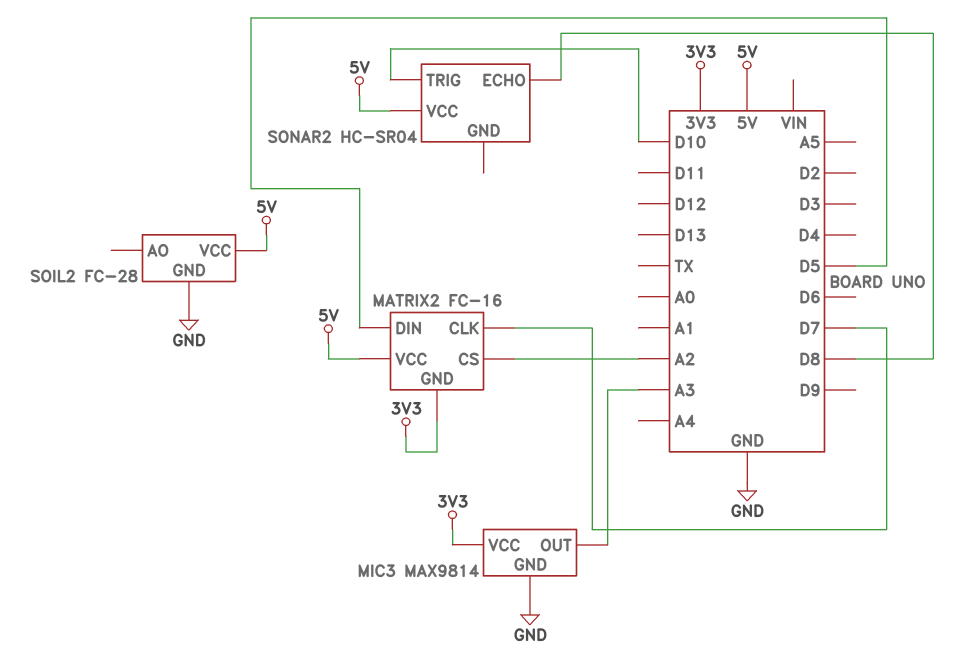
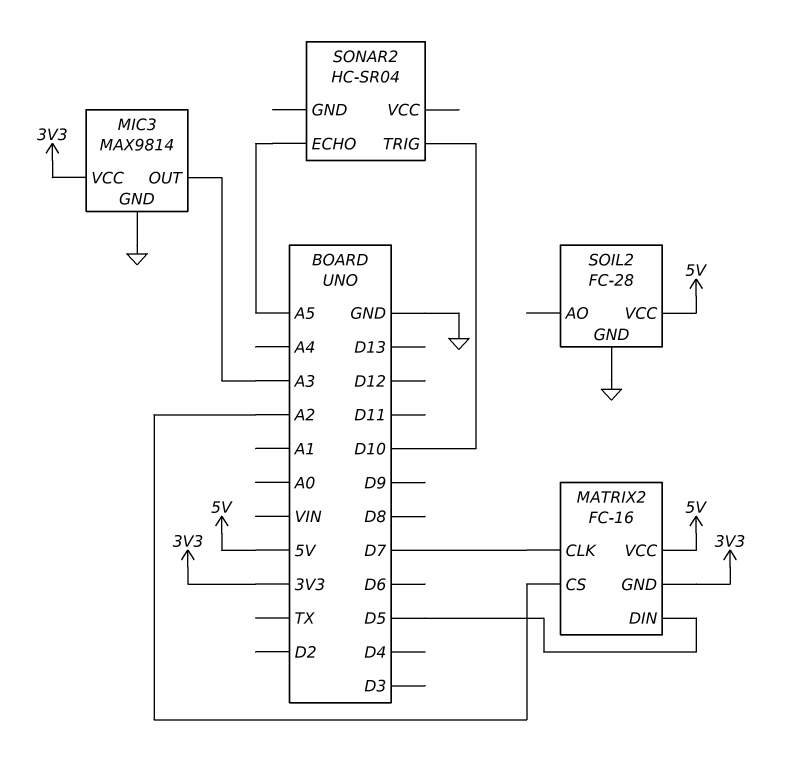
SONAR2 pin ECHO: D8 -> A5
SONAR2 pin VCC: 5V -> none

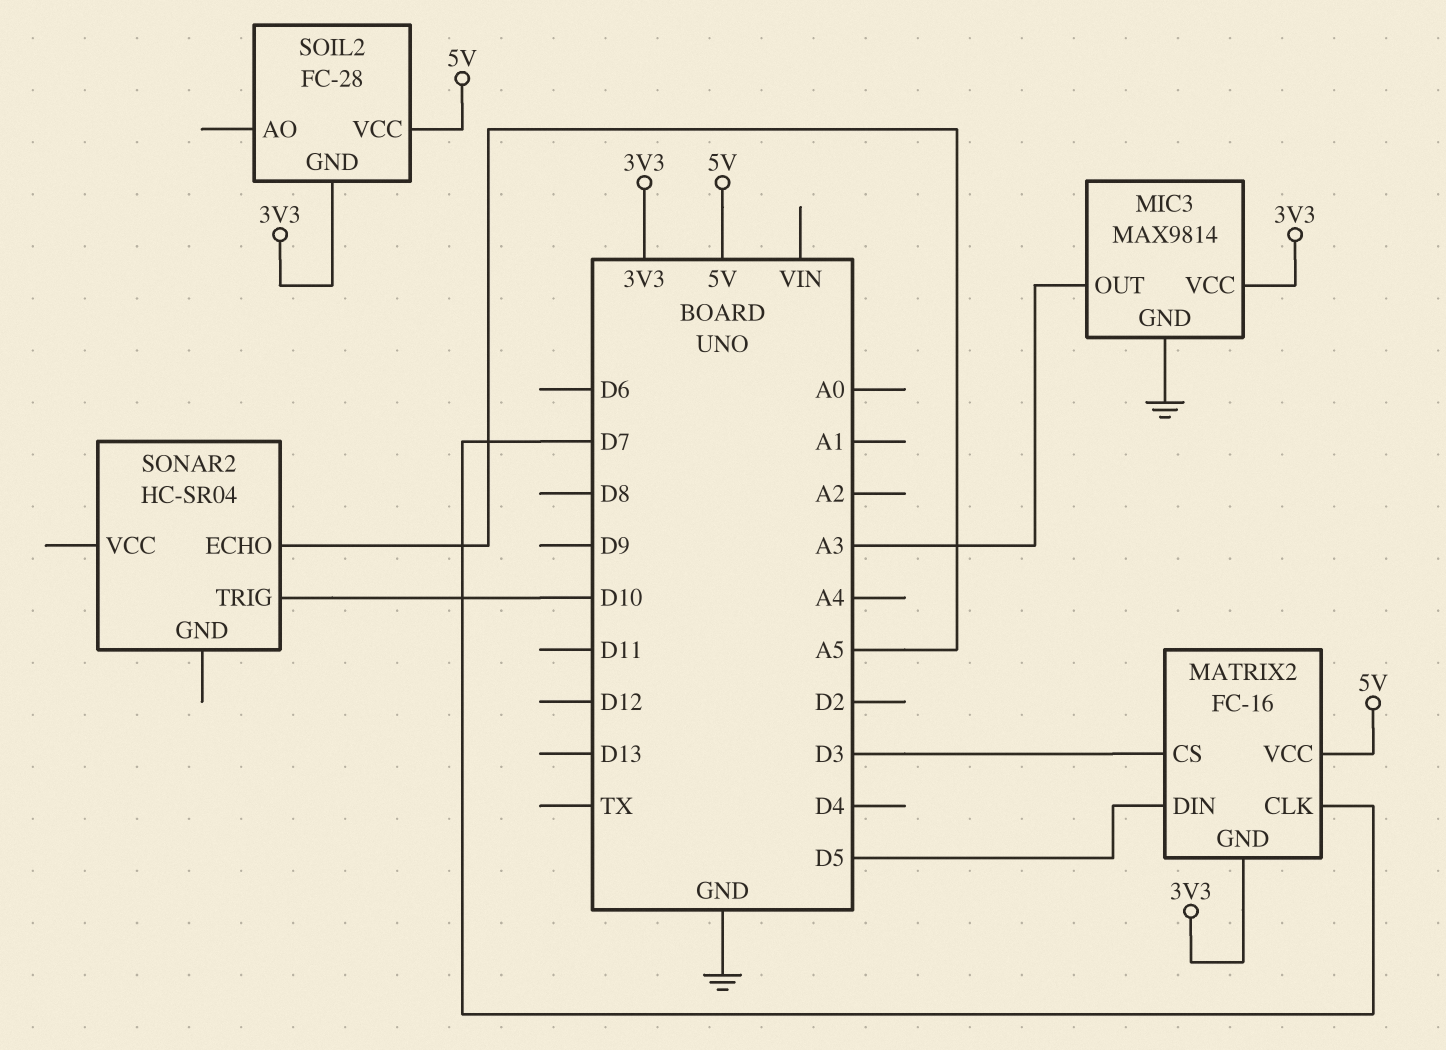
MATRIX2 pin CS: A2 -> D3
SOIL2 pin GND: GND -> 3V3

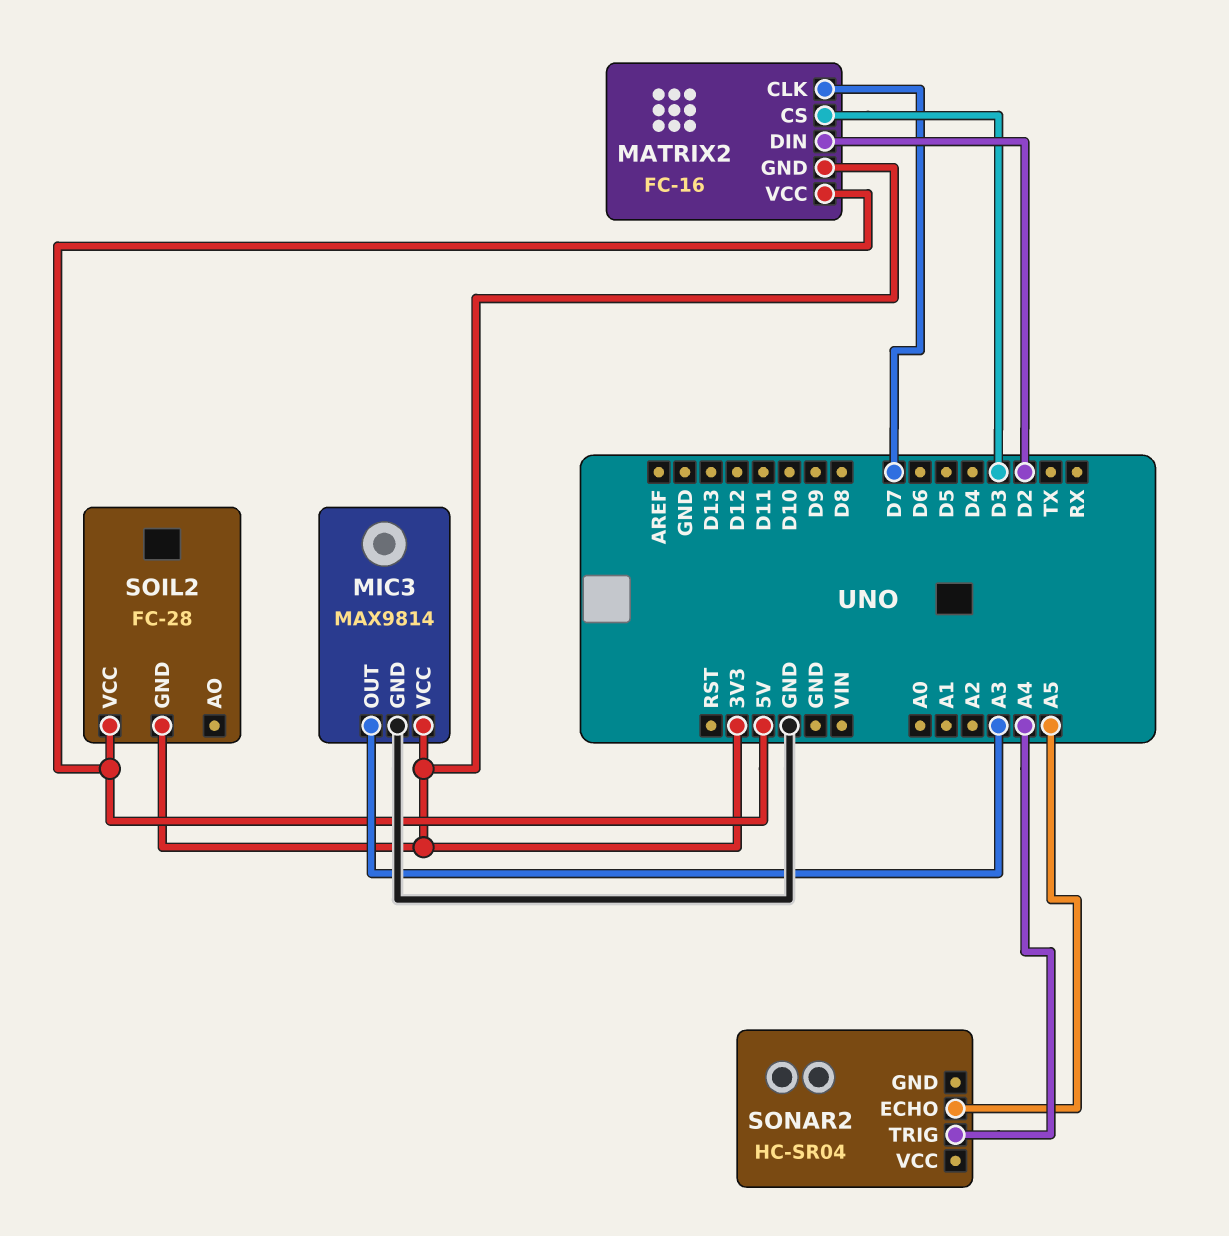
MATRIX2 pin DIN: D5 -> D2
SONAR2 pin TRIG: D10 -> A4

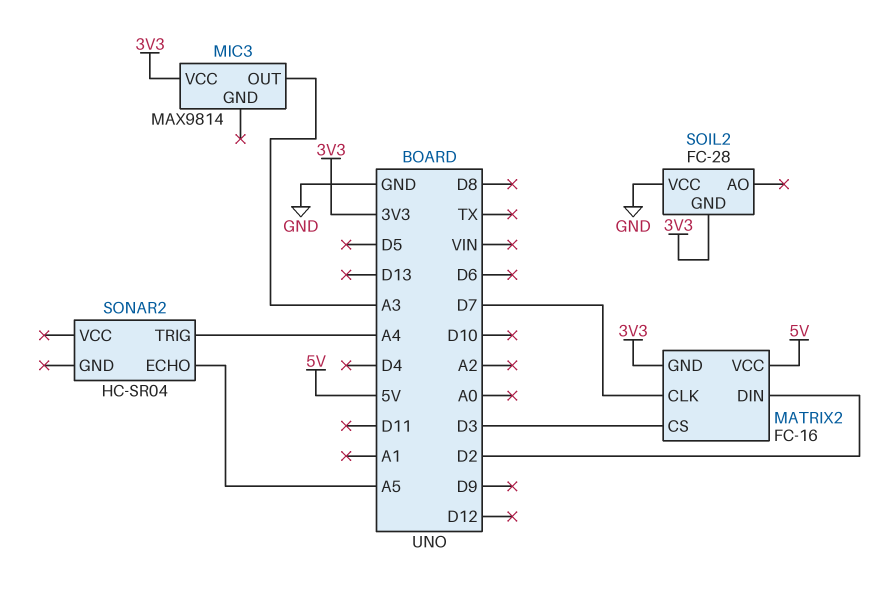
MIC3 pin GND: GND -> none
SOIL2 pin VCC: 5V -> GND

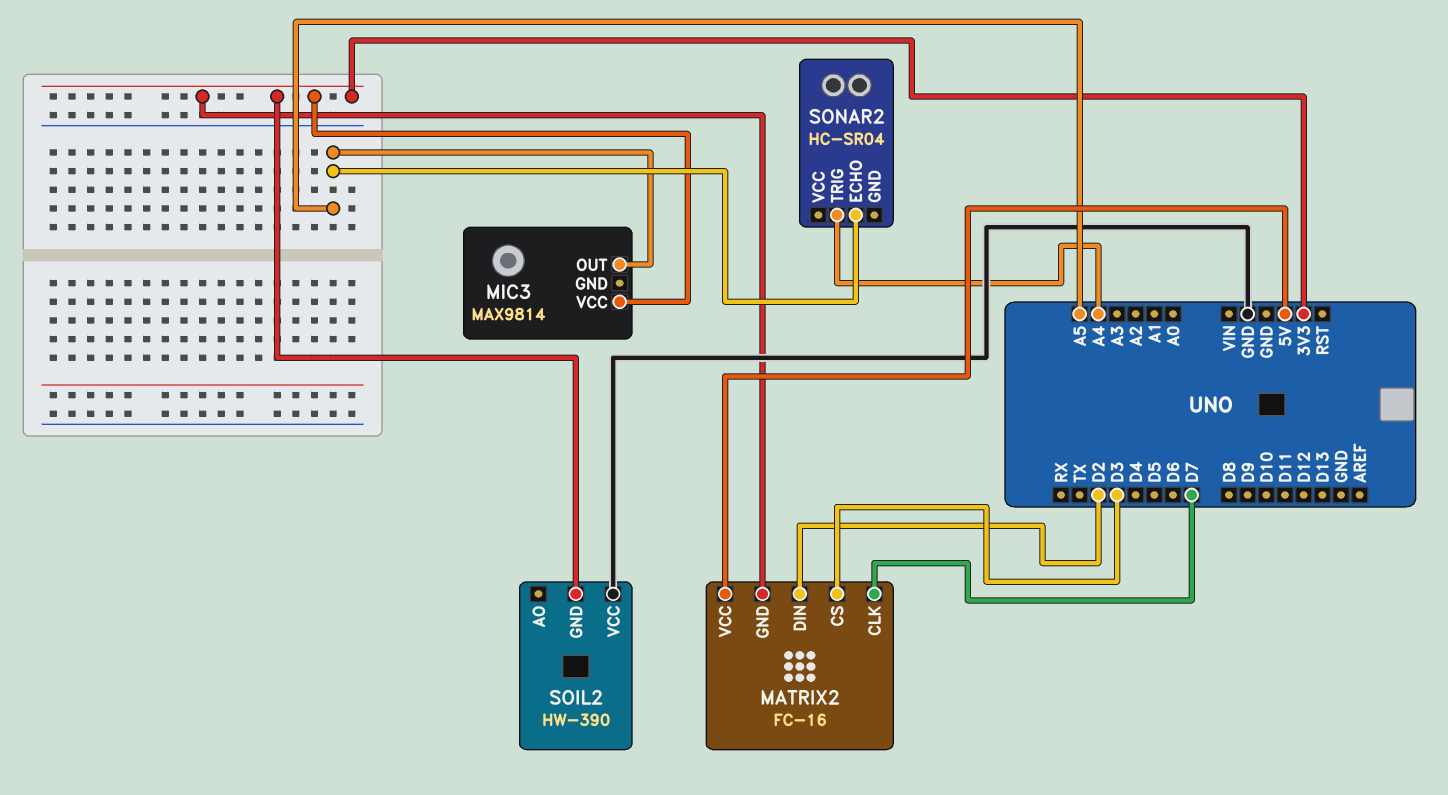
MIC3 pin OUT: A3 -> A5
SOIL2: FC-28 -> HW-390

